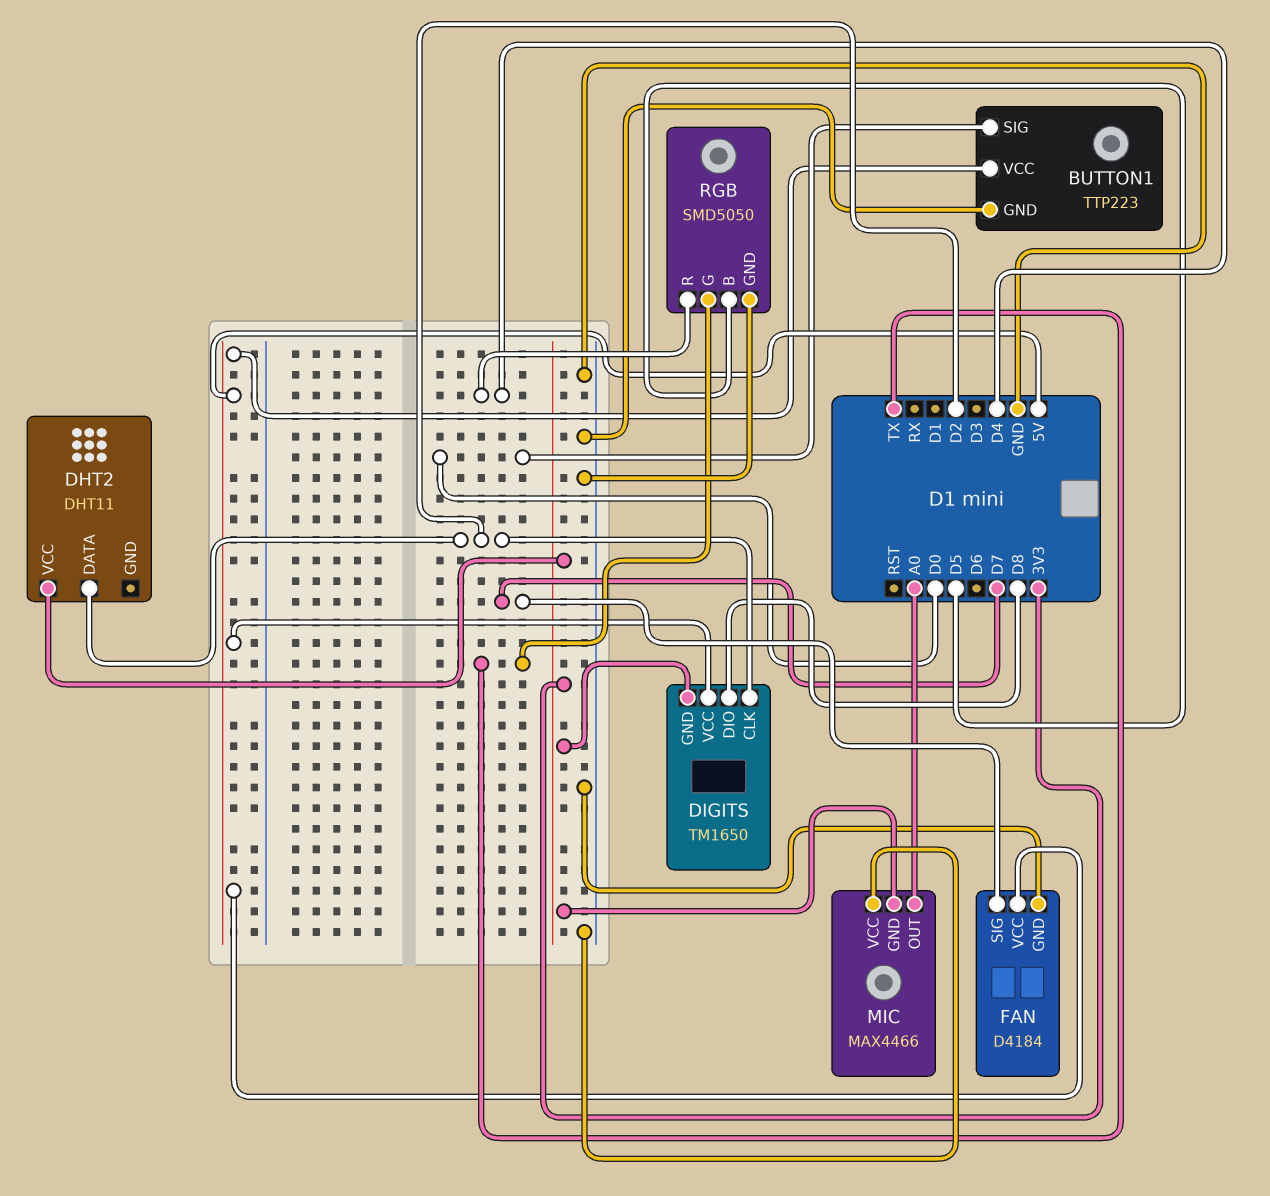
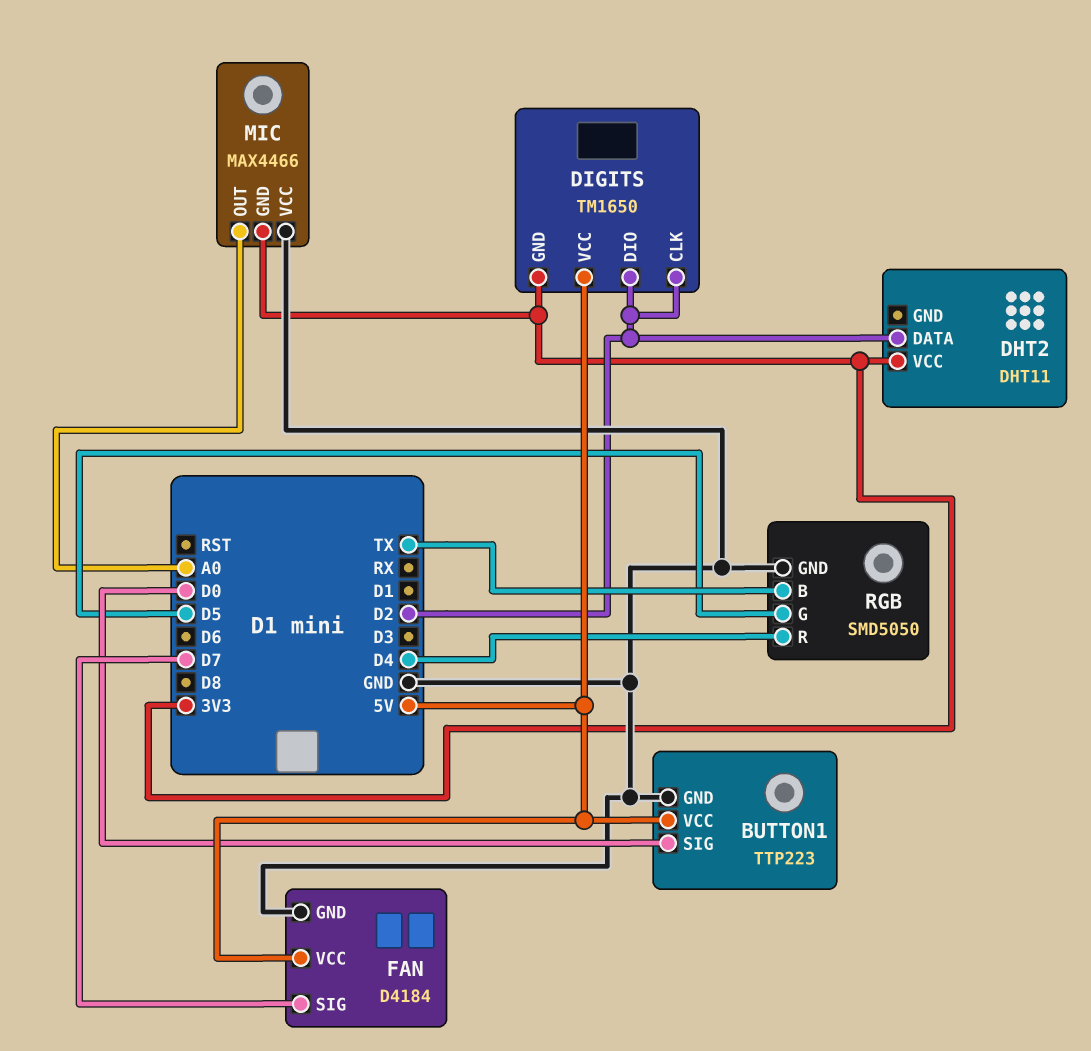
DIGITS pin DIO: D8 -> D2
RGB pin B: D5 -> TX
RGB pin G: TX -> D5

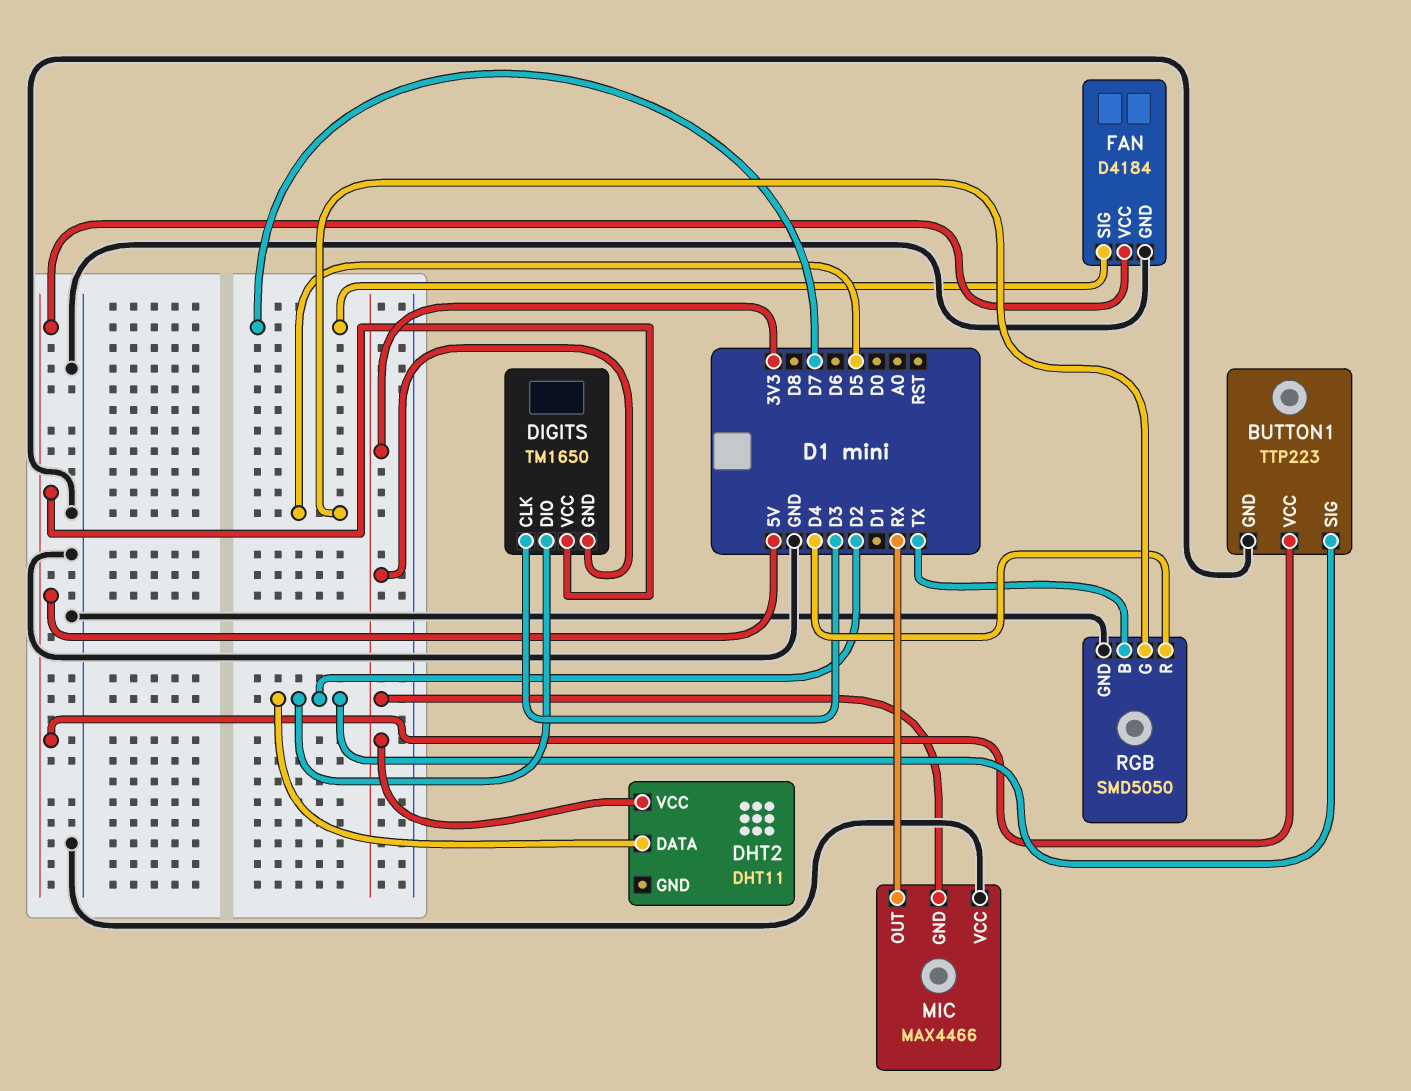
BUTTON1 pin SIG: D0 -> D2
DIGITS pin CLK: D2 -> D3
MIC pin OUT: A0 -> RX

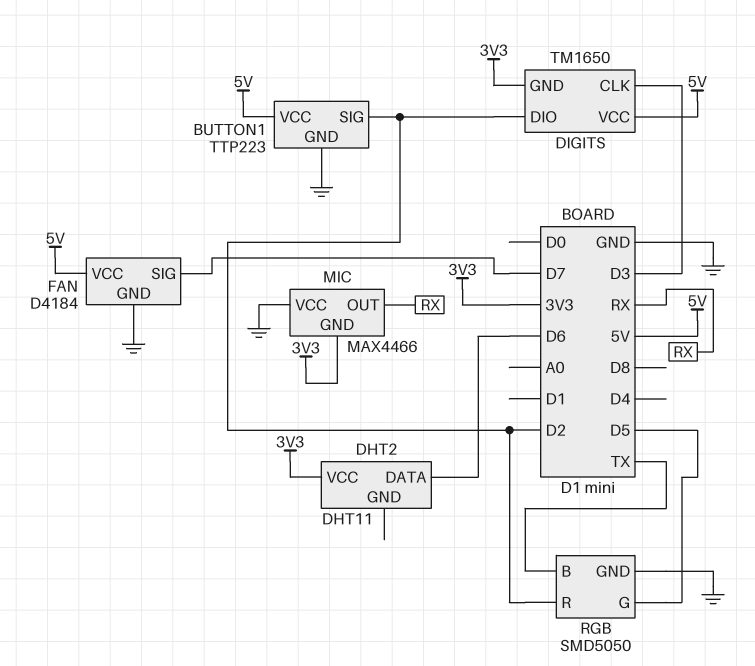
DHT2 pin DATA: D2 -> D6
RGB pin R: D4 -> D2

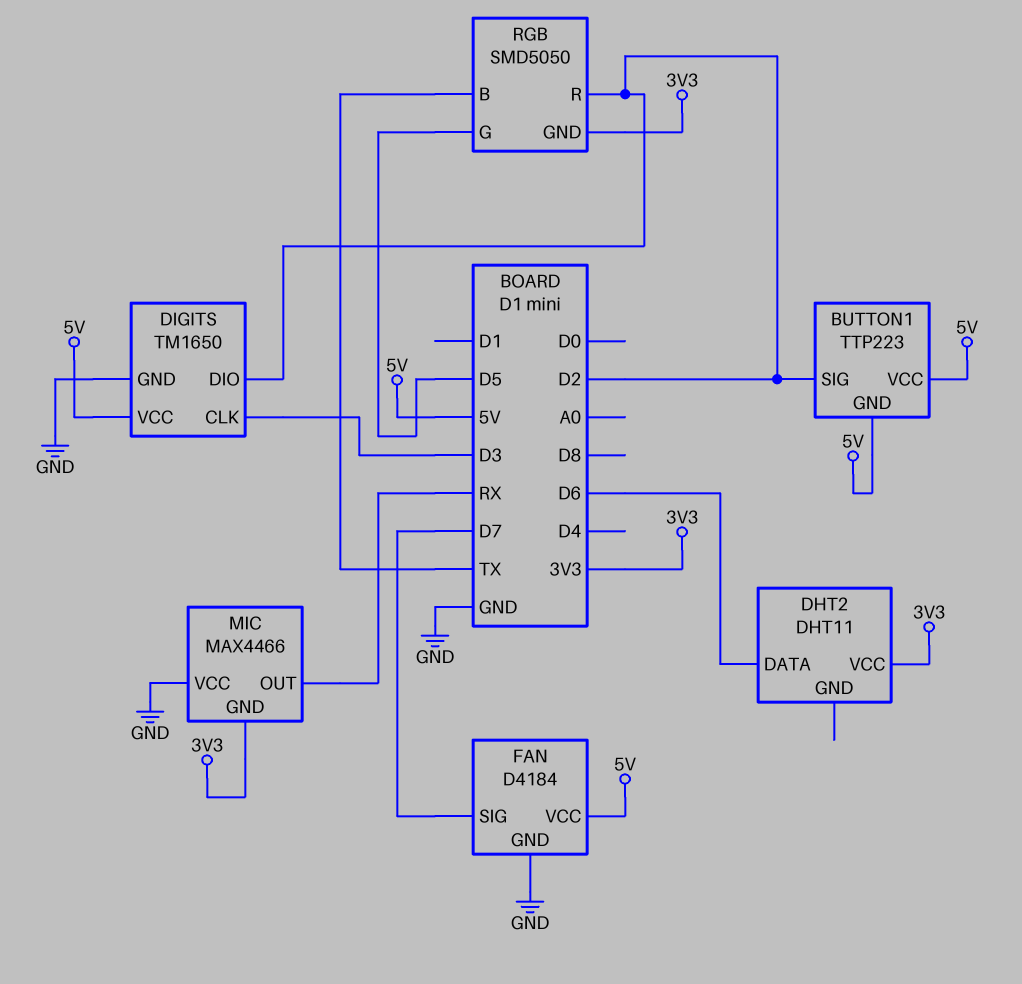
BUTTON1 pin GND: GND -> 5V
DIGITS pin GND: 3V3 -> GND
RGB pin GND: GND -> 3V3

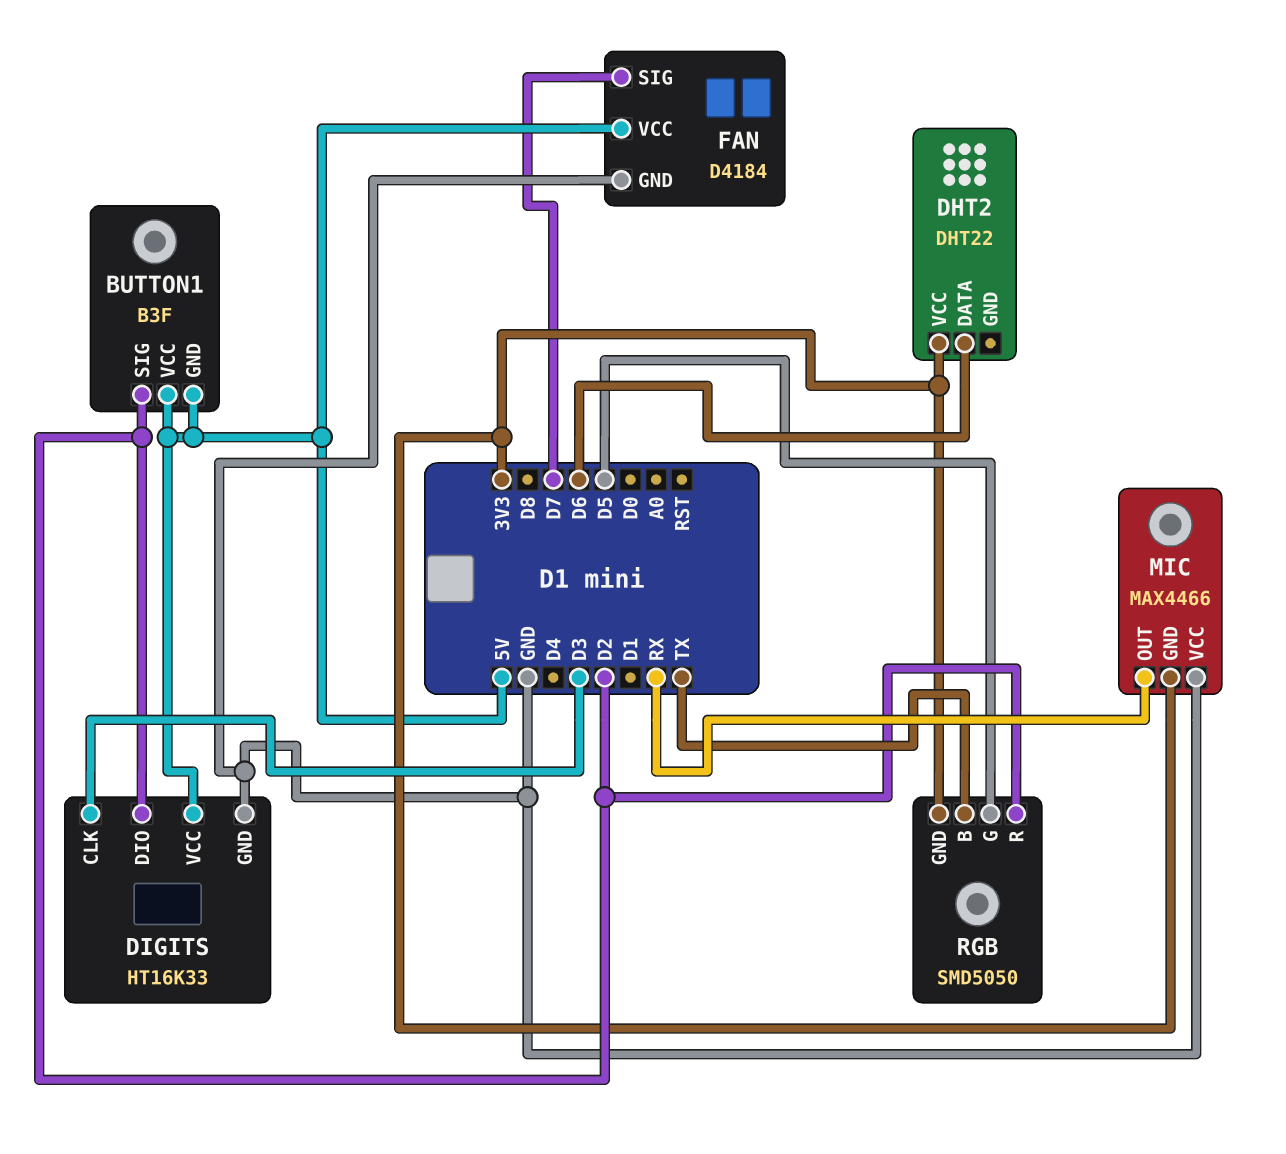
BUTTON1: TTP223 -> B3F
DHT2: DHT11 -> DHT22
DIGITS: TM1650 -> HT16K33

